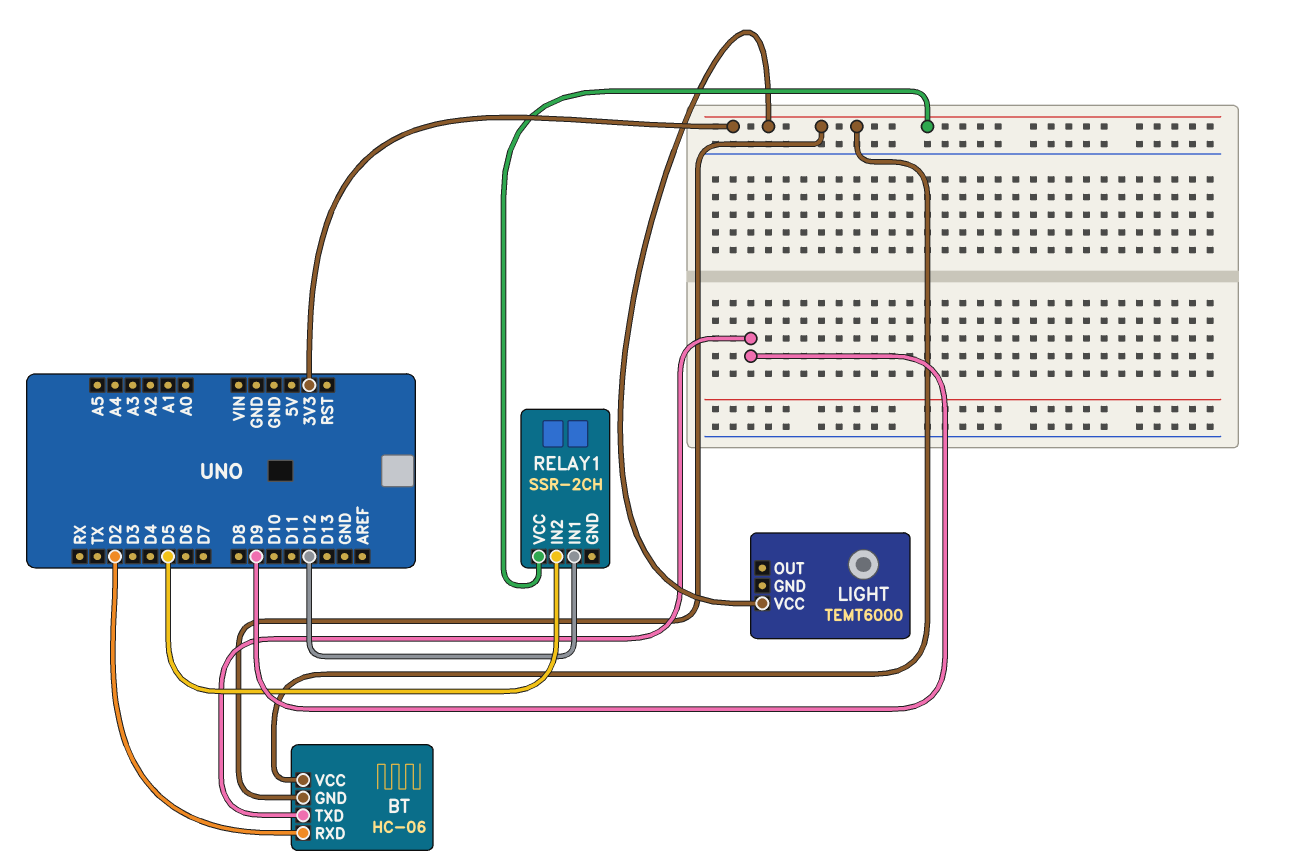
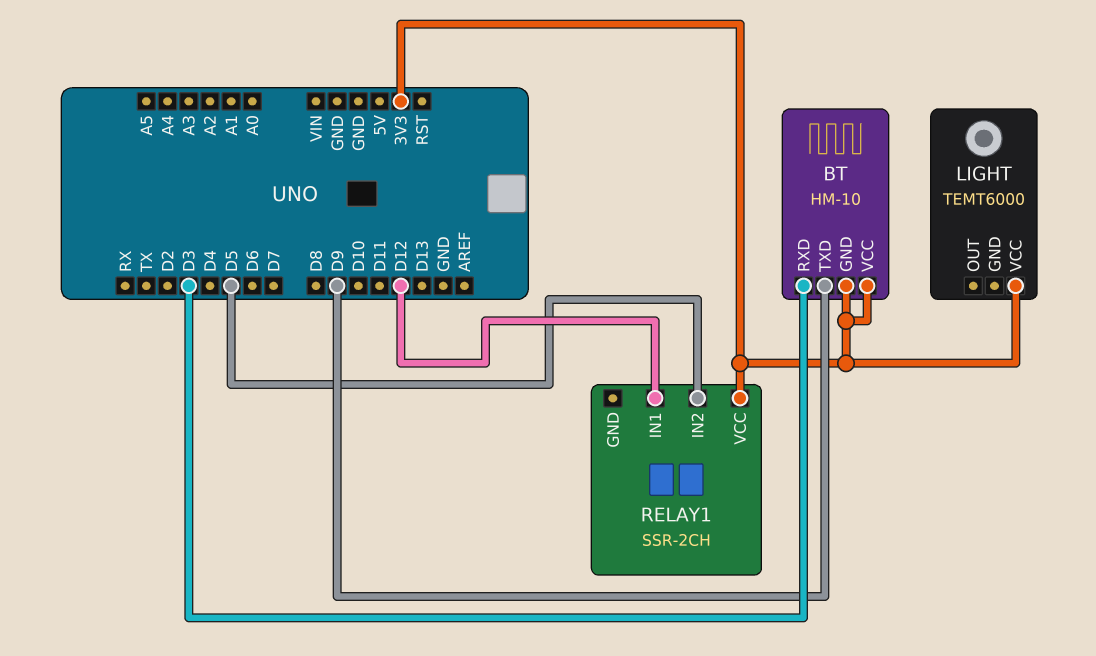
BT: HC-06 -> HM-10
BT pin RXD: D2 -> D3

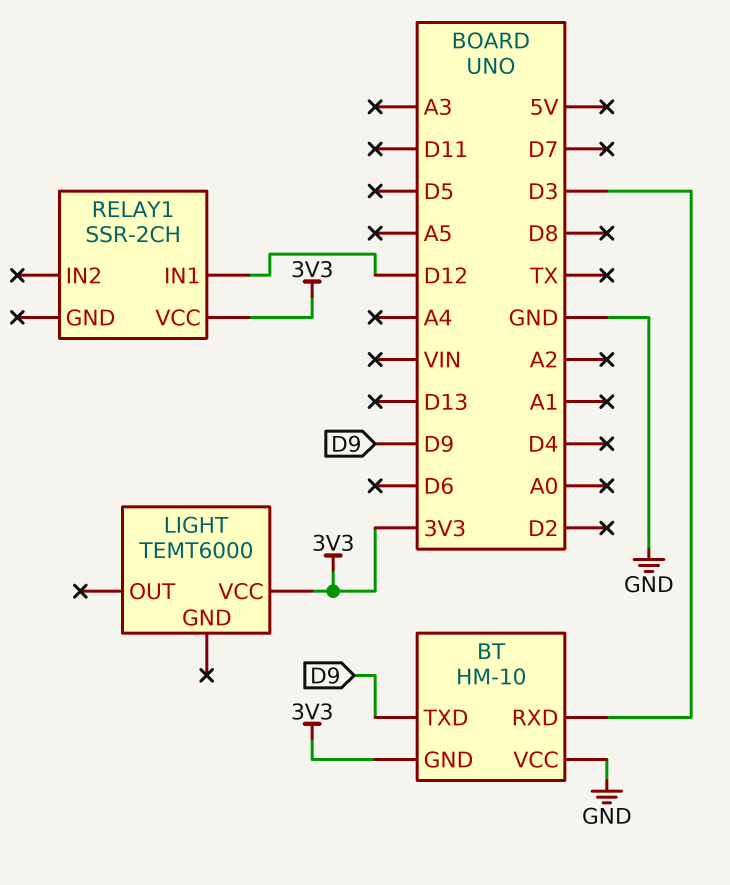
BT pin VCC: 3V3 -> GND
RELAY1 pin IN2: D5 -> none

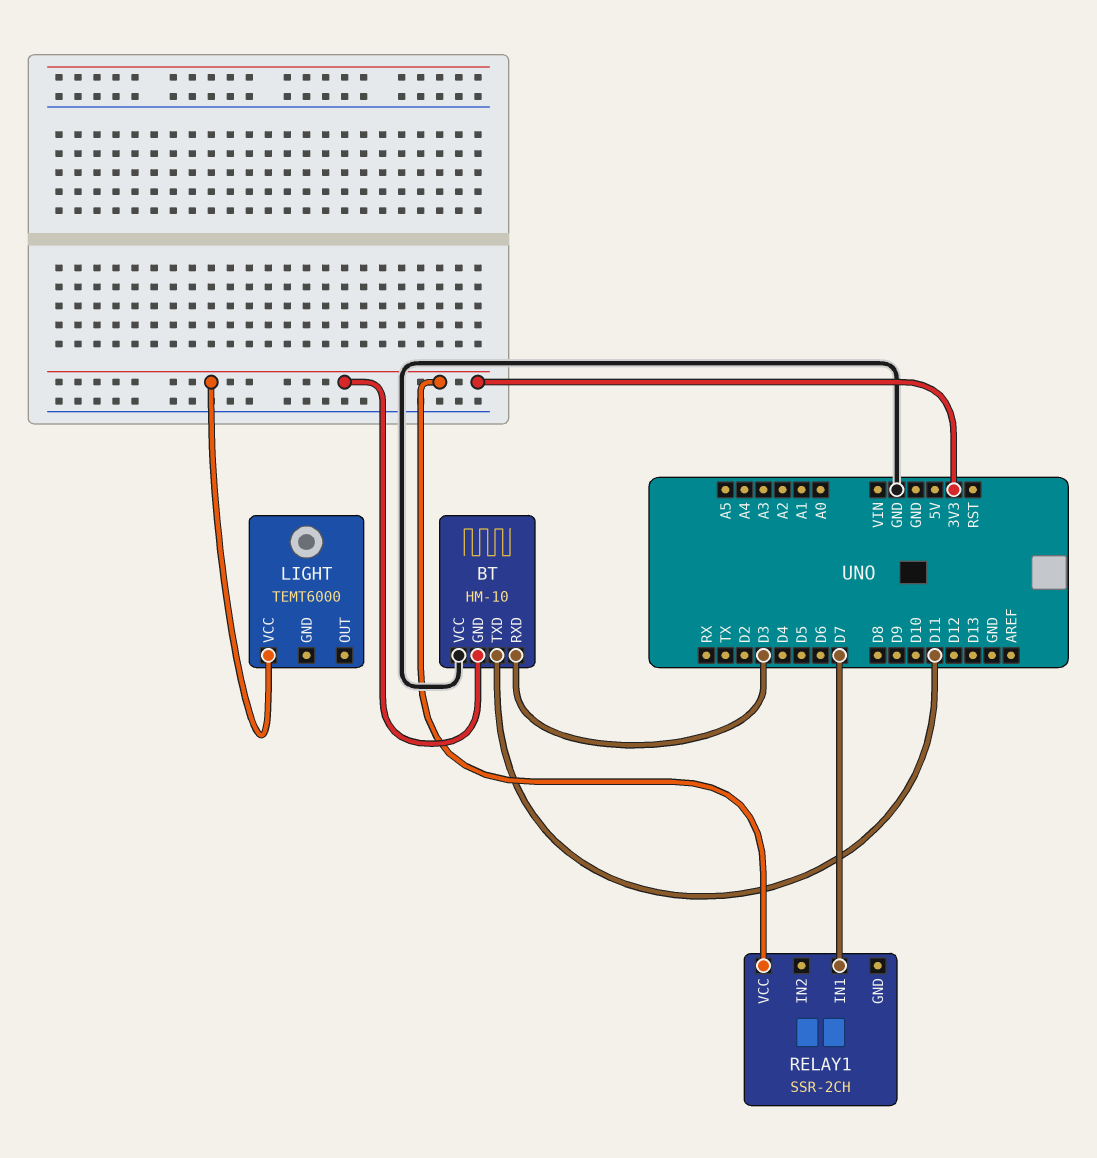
BT pin TXD: D9 -> D11
RELAY1 pin IN1: D12 -> D7

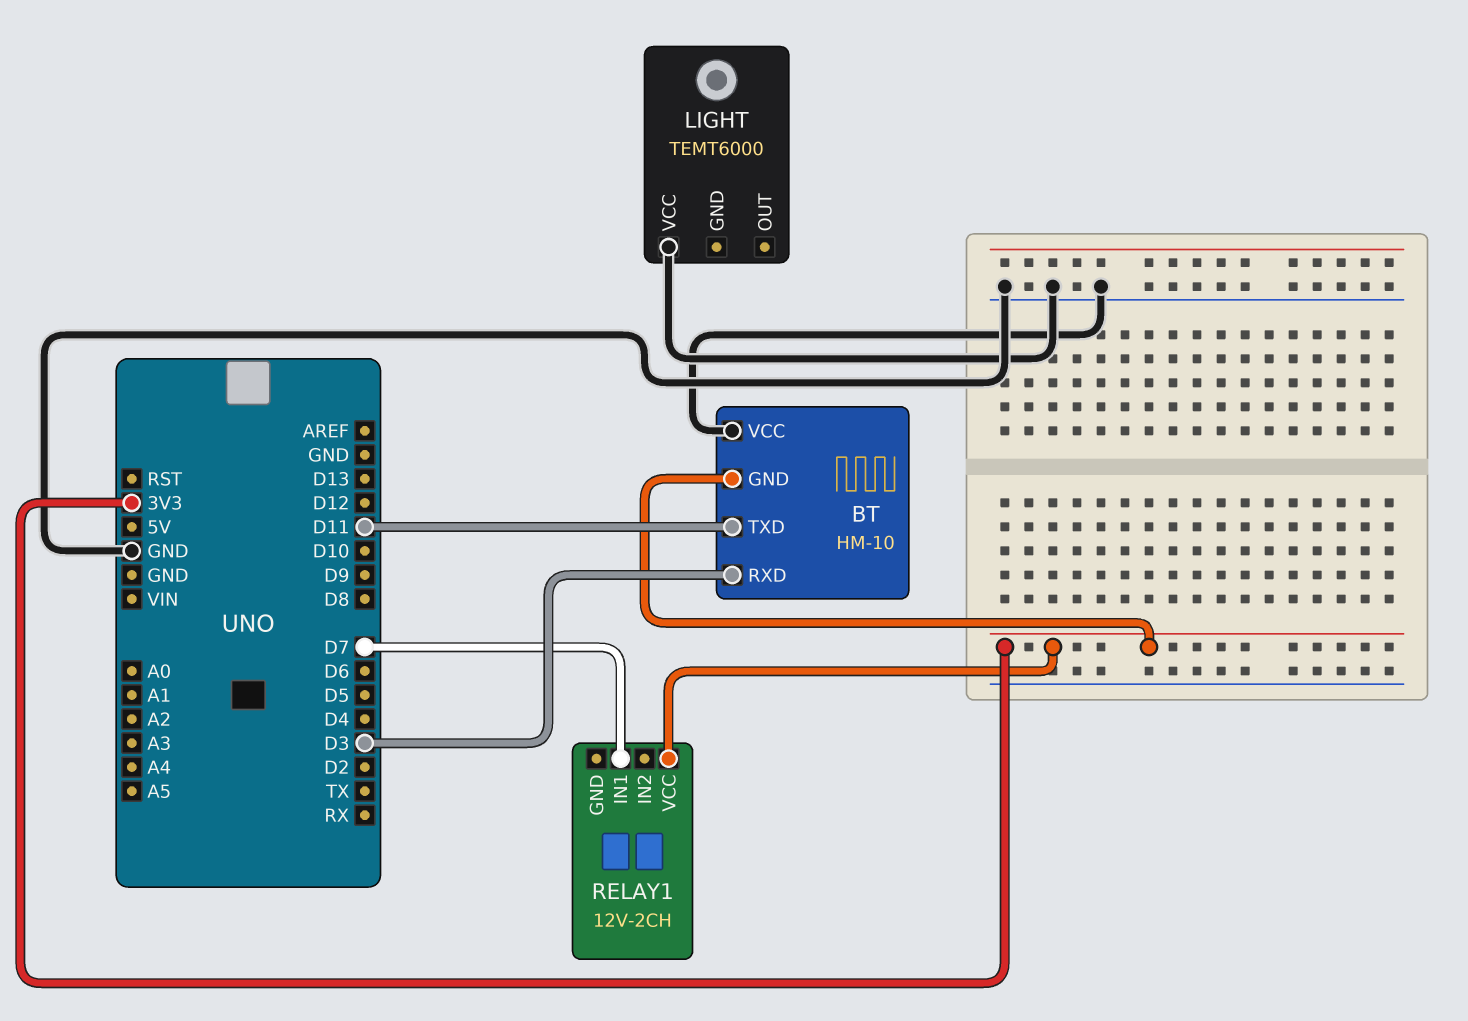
LIGHT pin VCC: 3V3 -> GND
RELAY1: SSR-2CH -> 12V-2CH

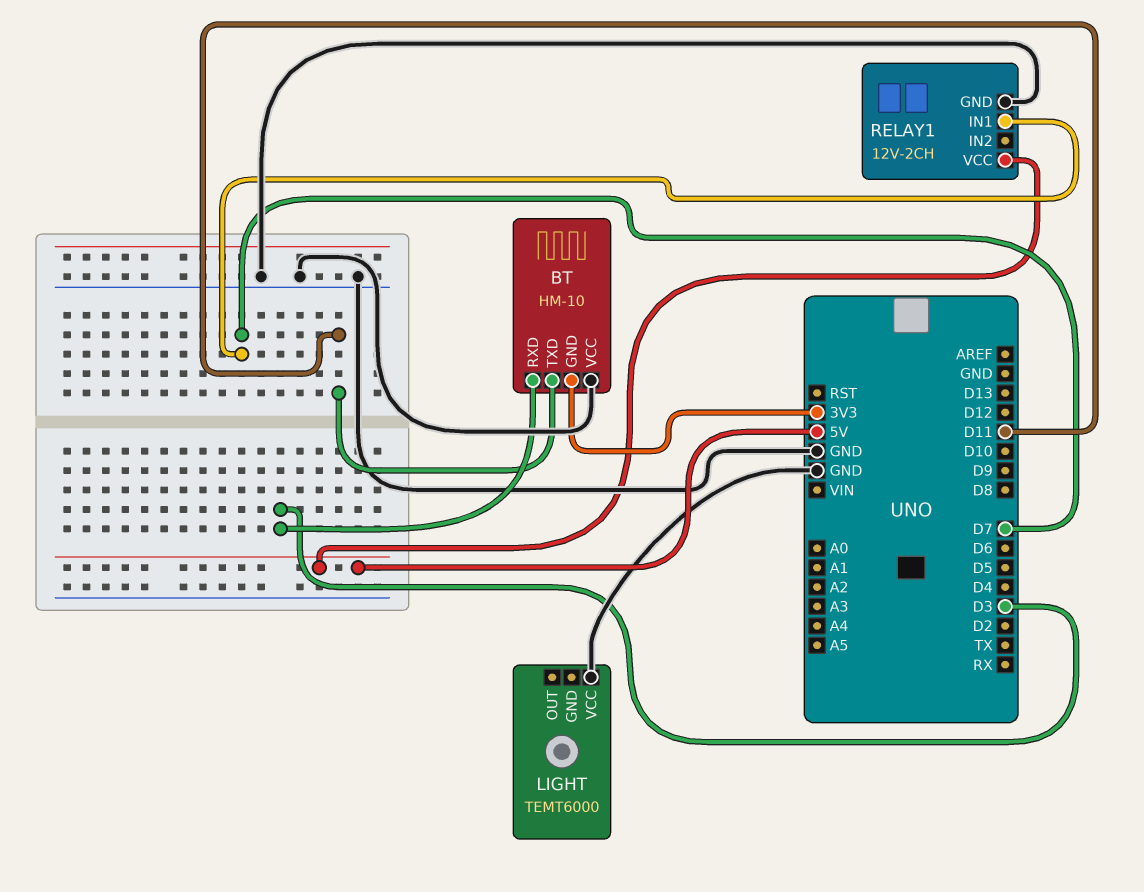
RELAY1 pin GND: none -> GND
RELAY1 pin VCC: 3V3 -> 5V

